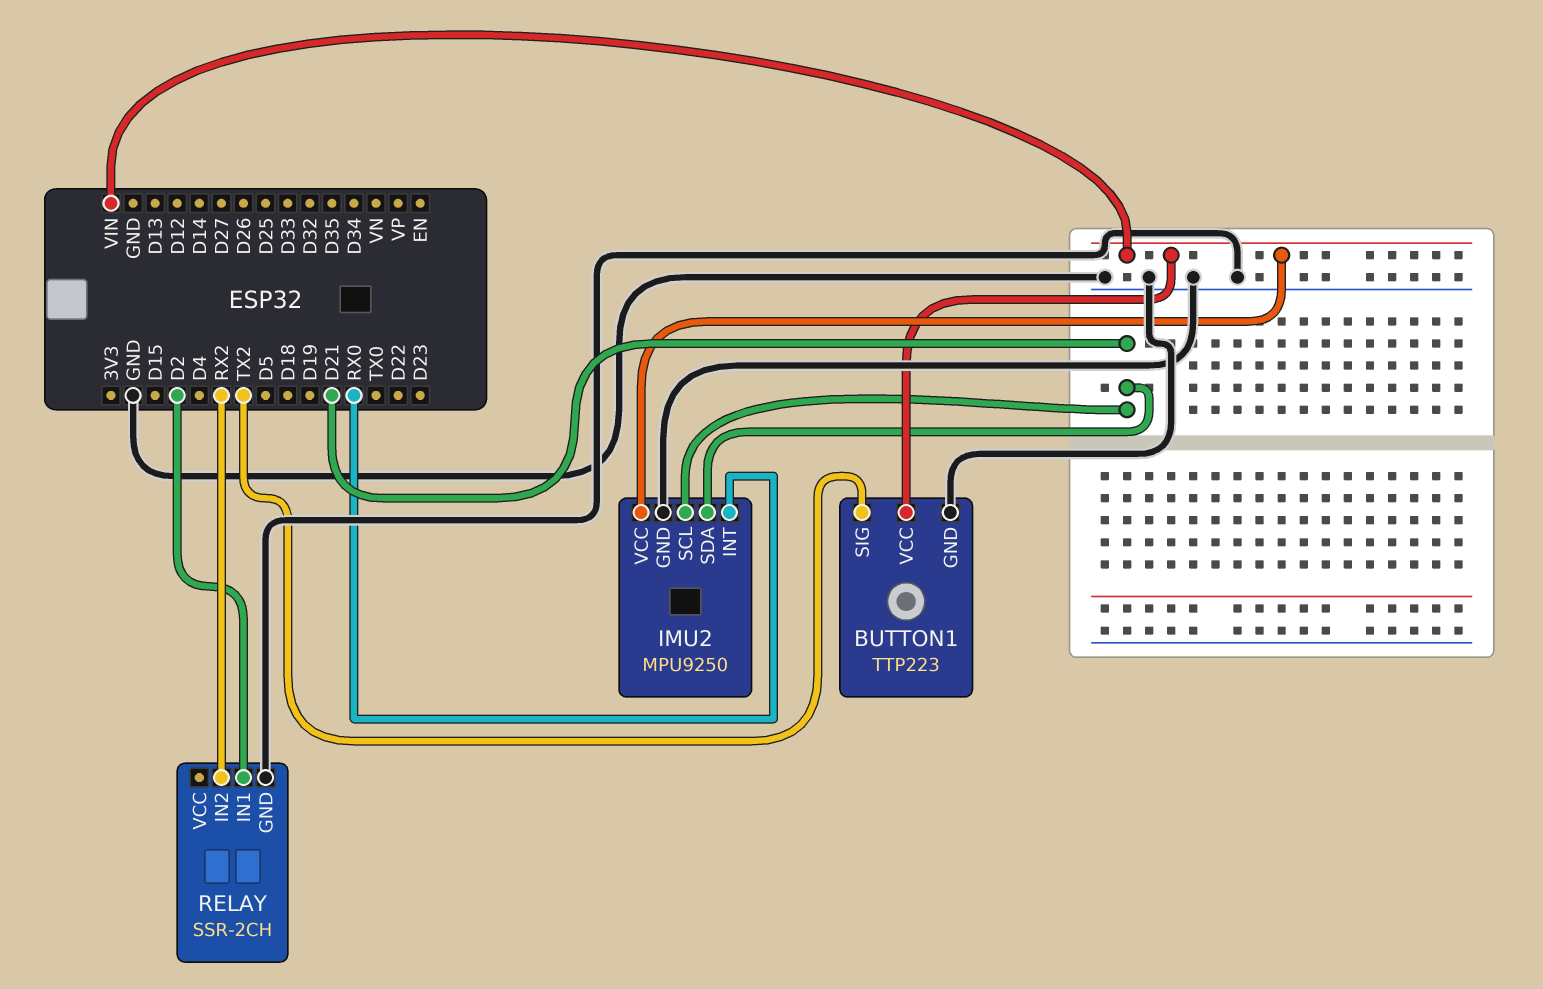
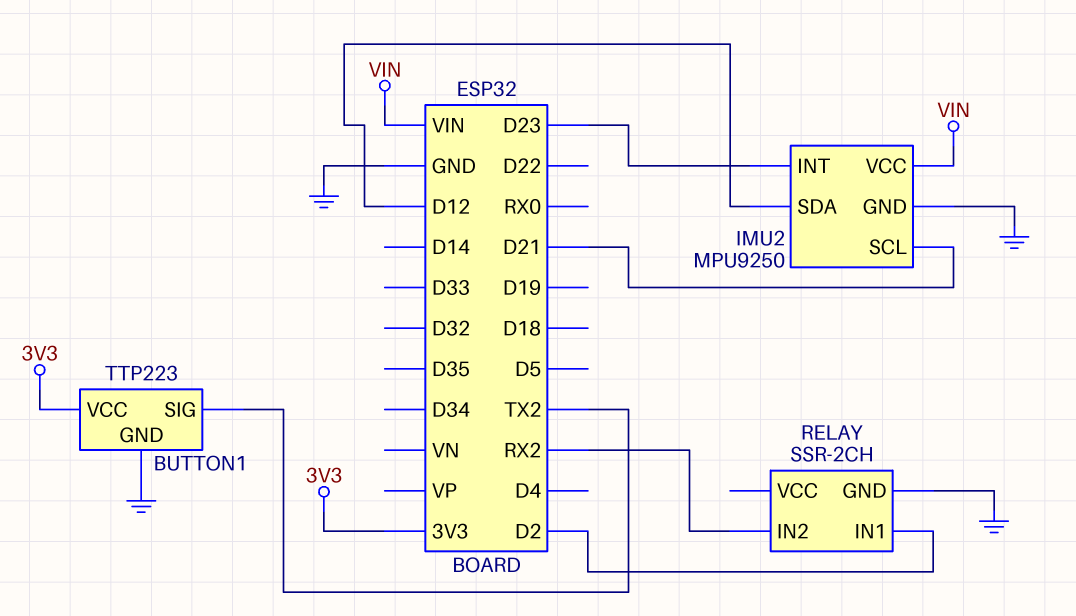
BUTTON1 pin VCC: VIN -> 3V3
IMU2 pin INT: RX0 -> D23
IMU2 pin SDA: D21 -> D12

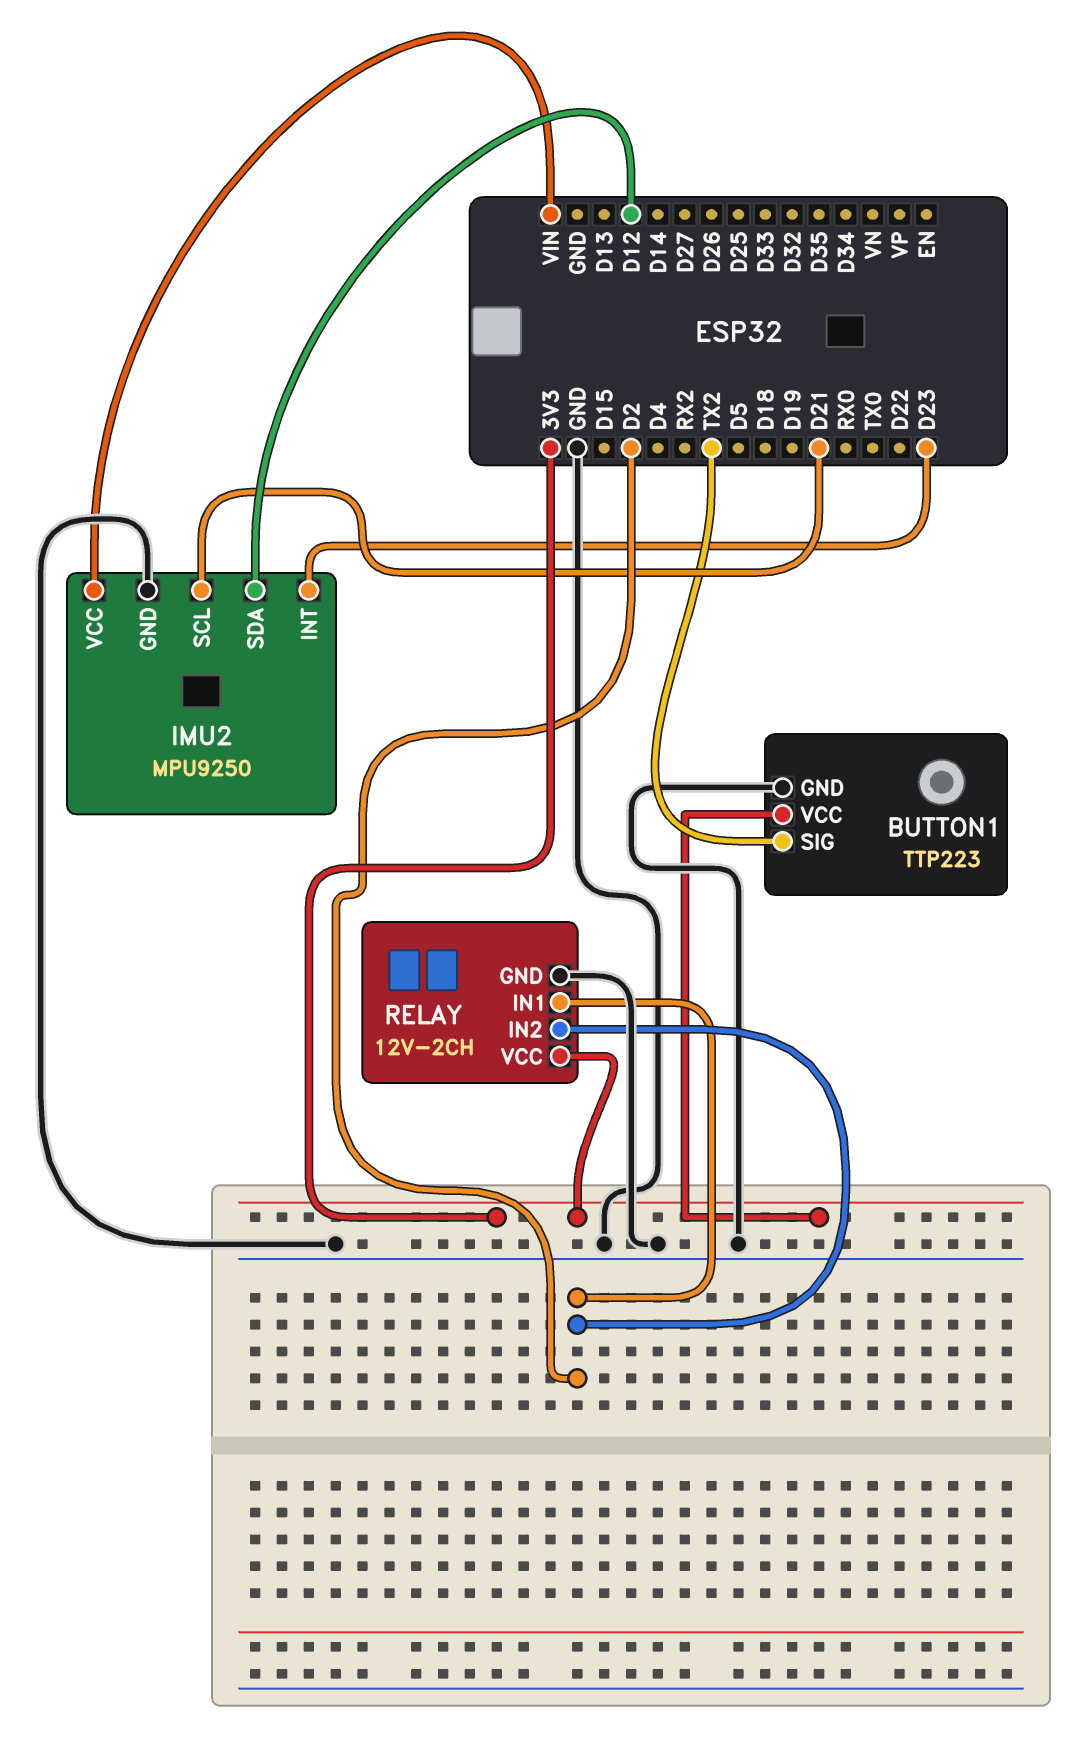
RELAY: SSR-2CH -> 12V-2CH
RELAY pin IN2: RX2 -> D2
RELAY pin VCC: none -> 3V3

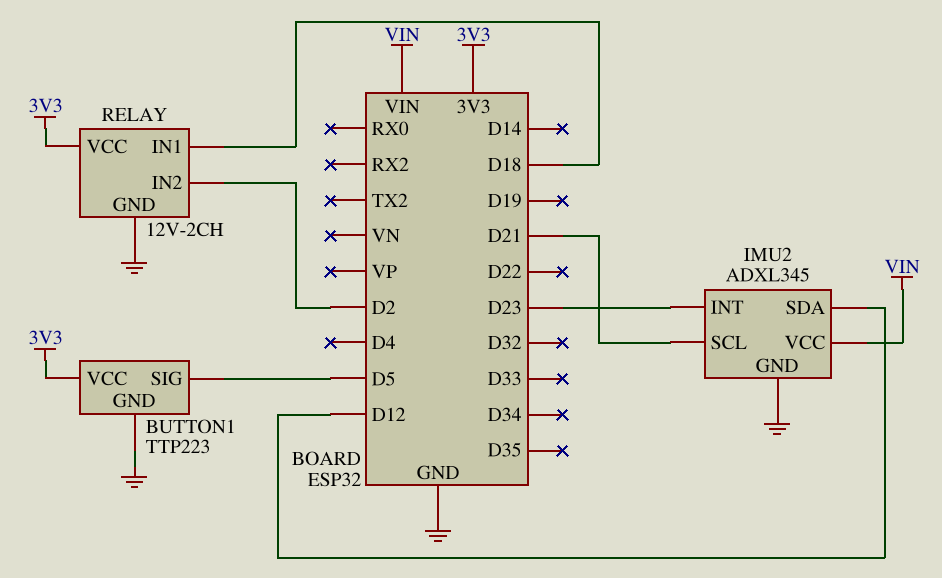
BUTTON1 pin SIG: TX2 -> D5
IMU2: MPU9250 -> ADXL345
RELAY pin IN1: D2 -> D18

